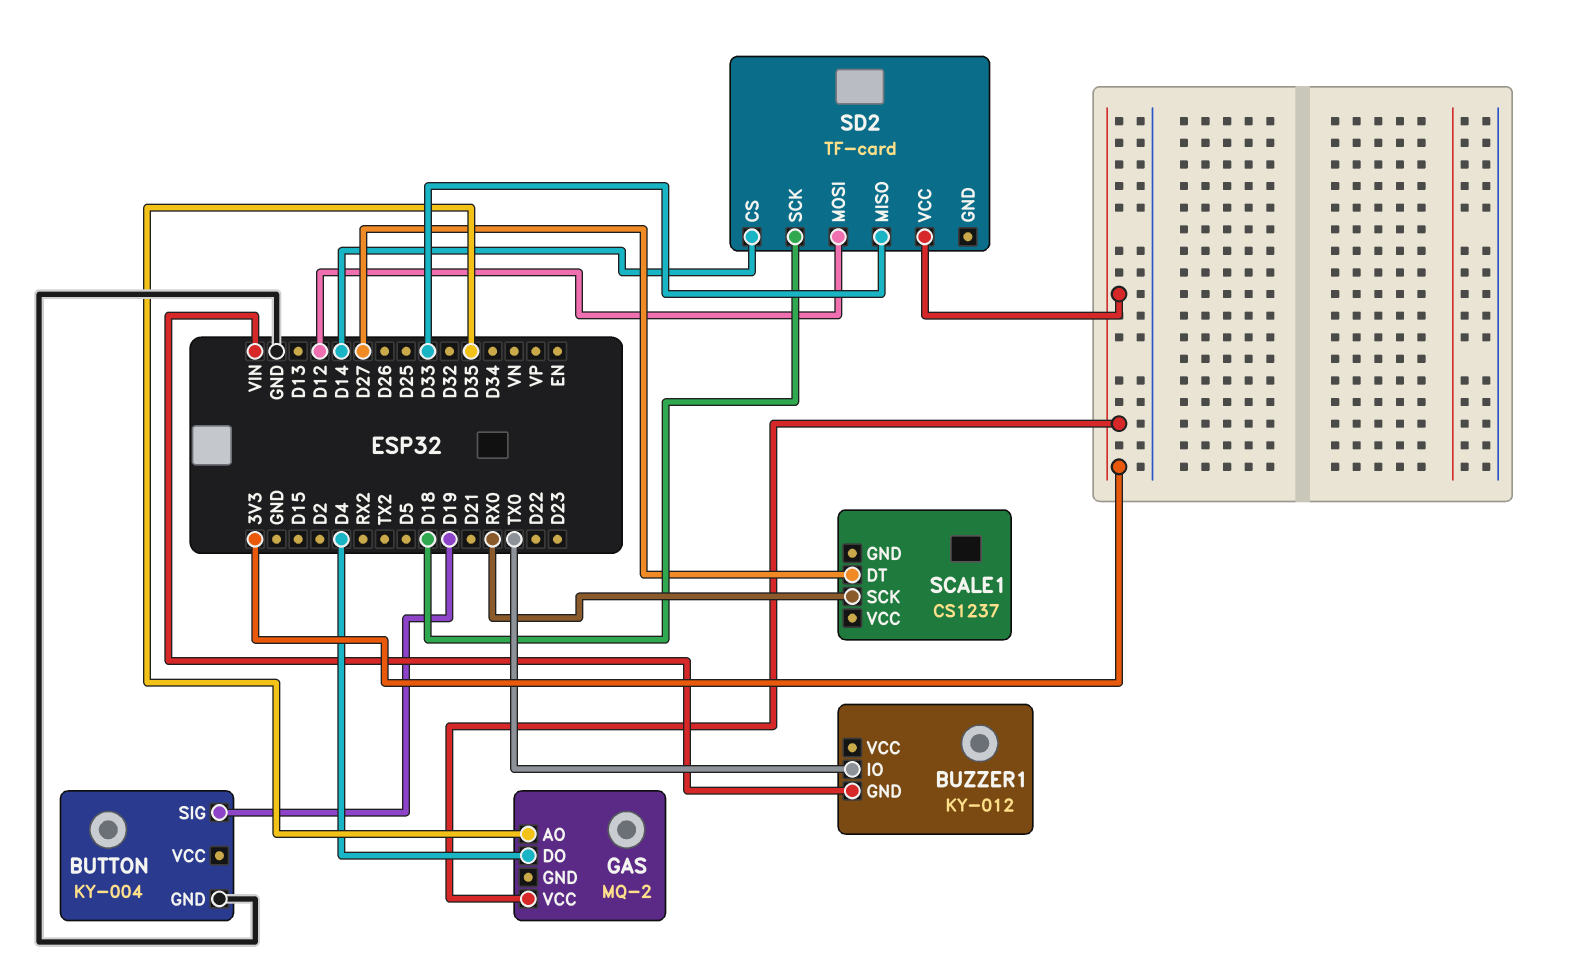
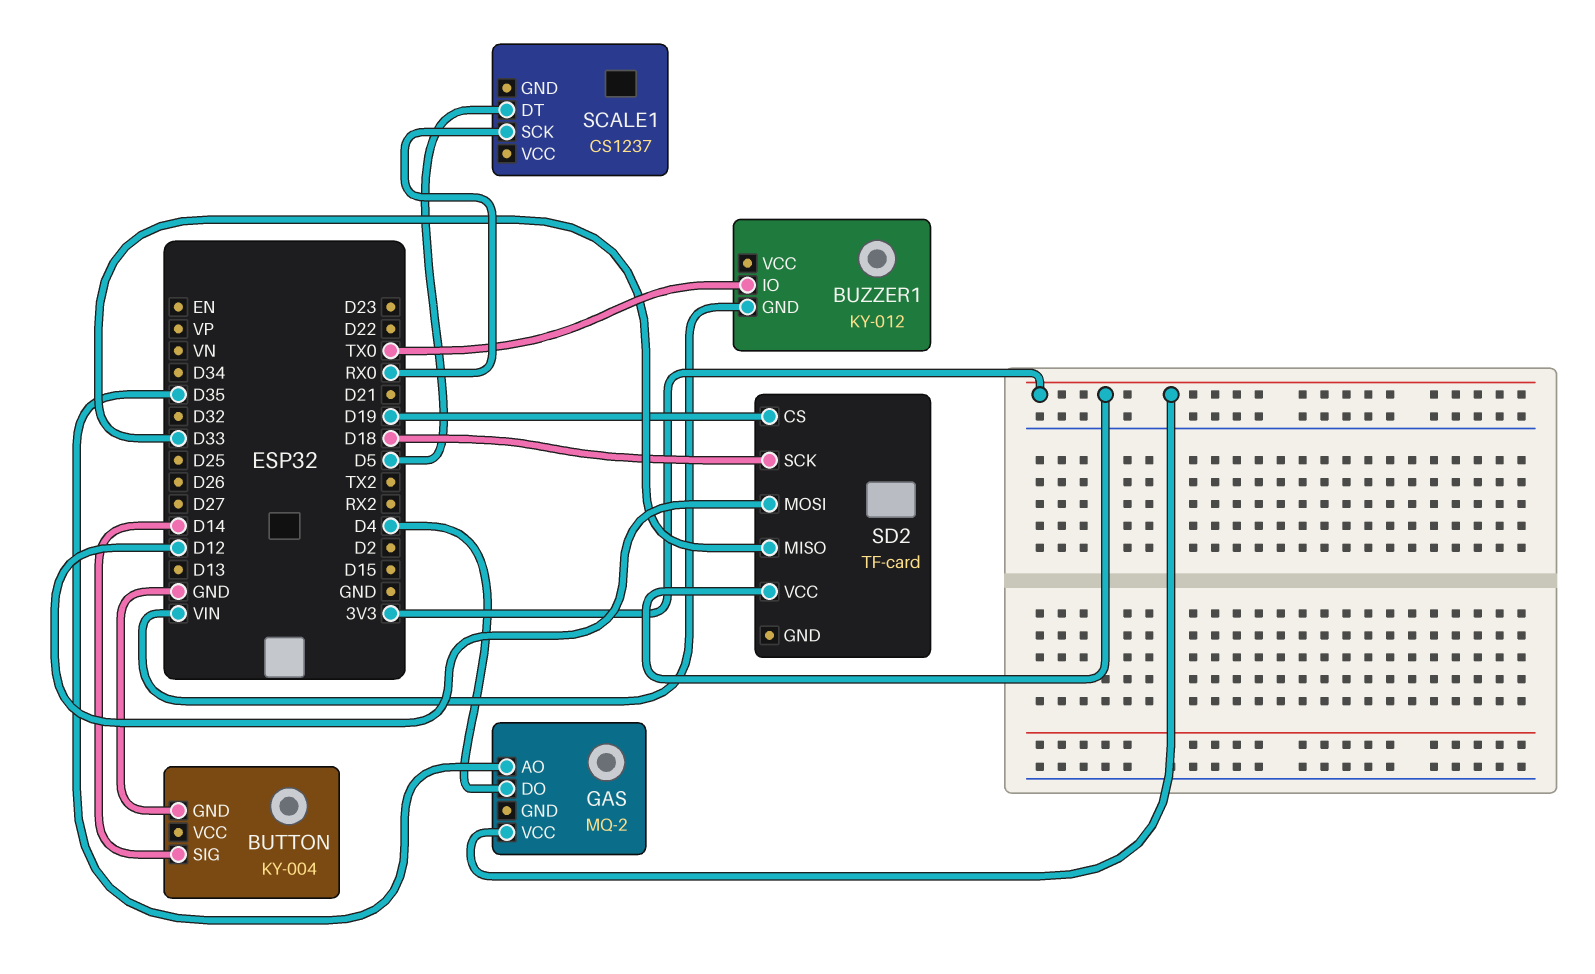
BUTTON pin SIG: D19 -> D14
SCALE1 pin DT: D27 -> D5
SD2 pin CS: D14 -> D19

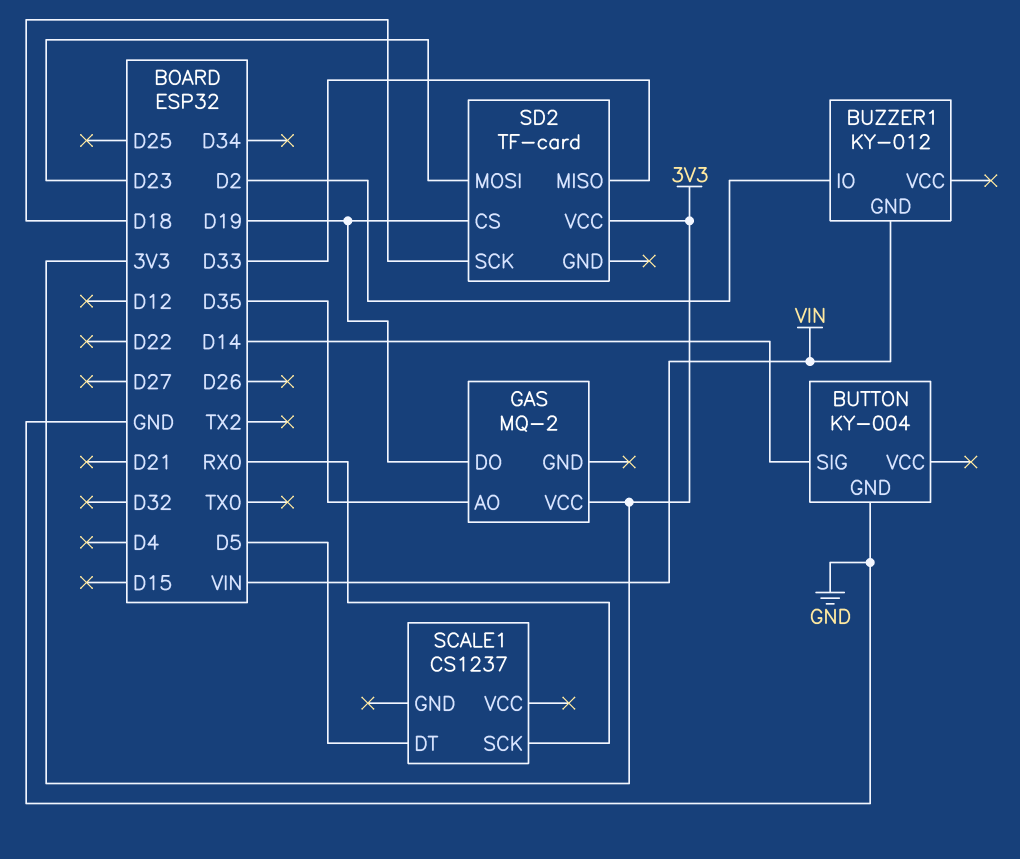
BUZZER1 pin IO: TX0 -> D2
GAS pin DO: D4 -> D19
SD2 pin MOSI: D12 -> D23

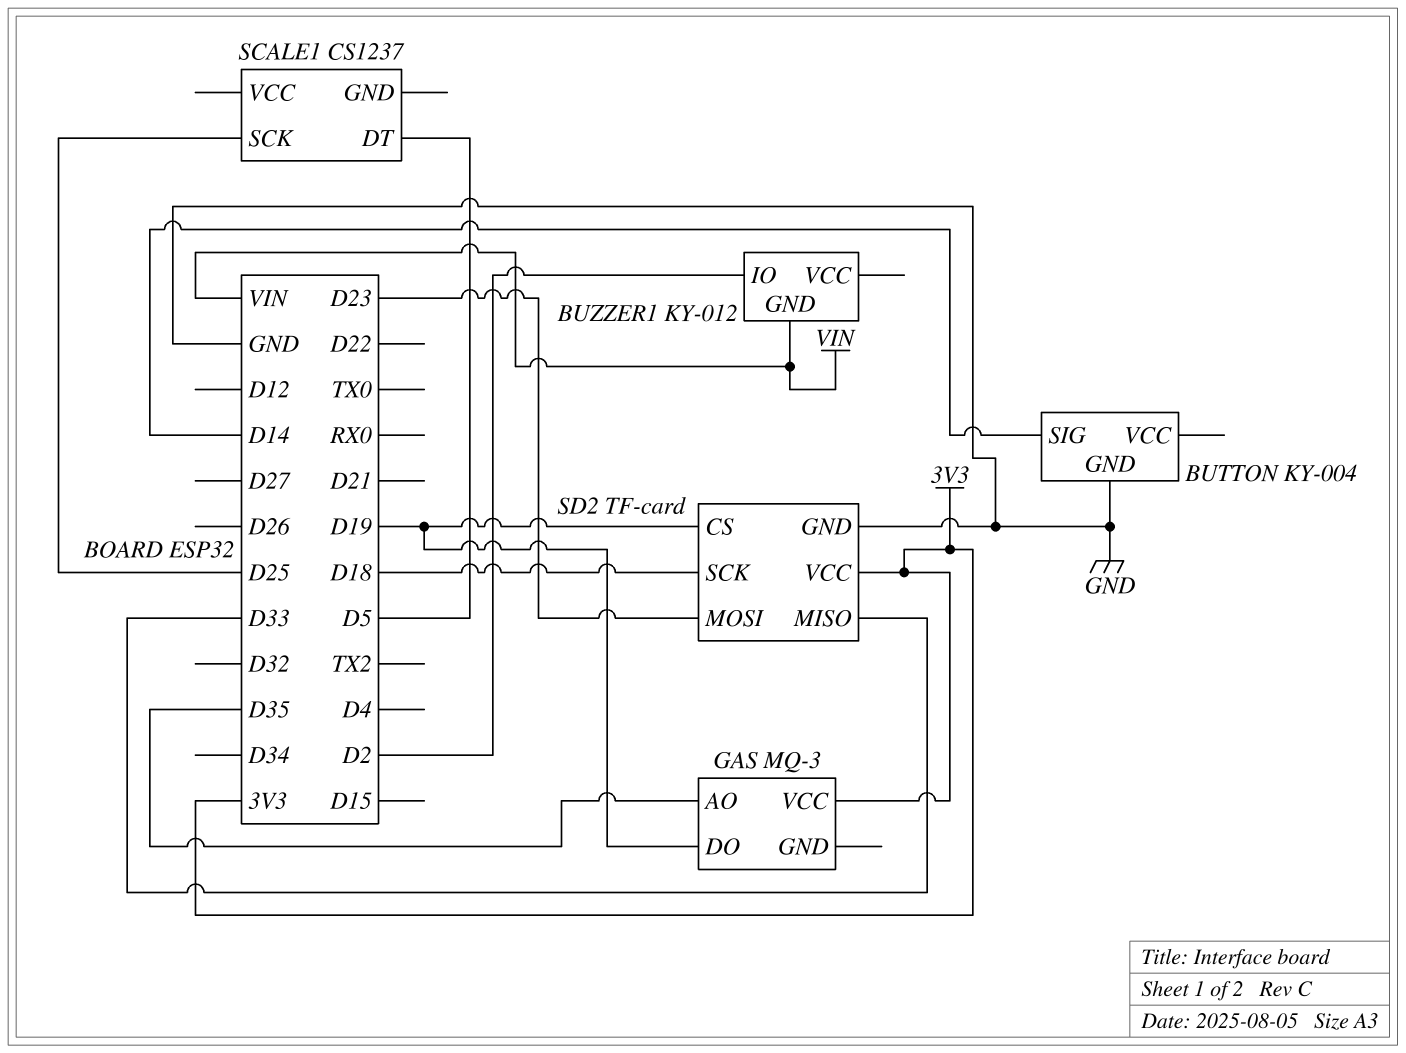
GAS: MQ-2 -> MQ-3
SCALE1 pin SCK: RX0 -> D25
SD2 pin GND: none -> GND

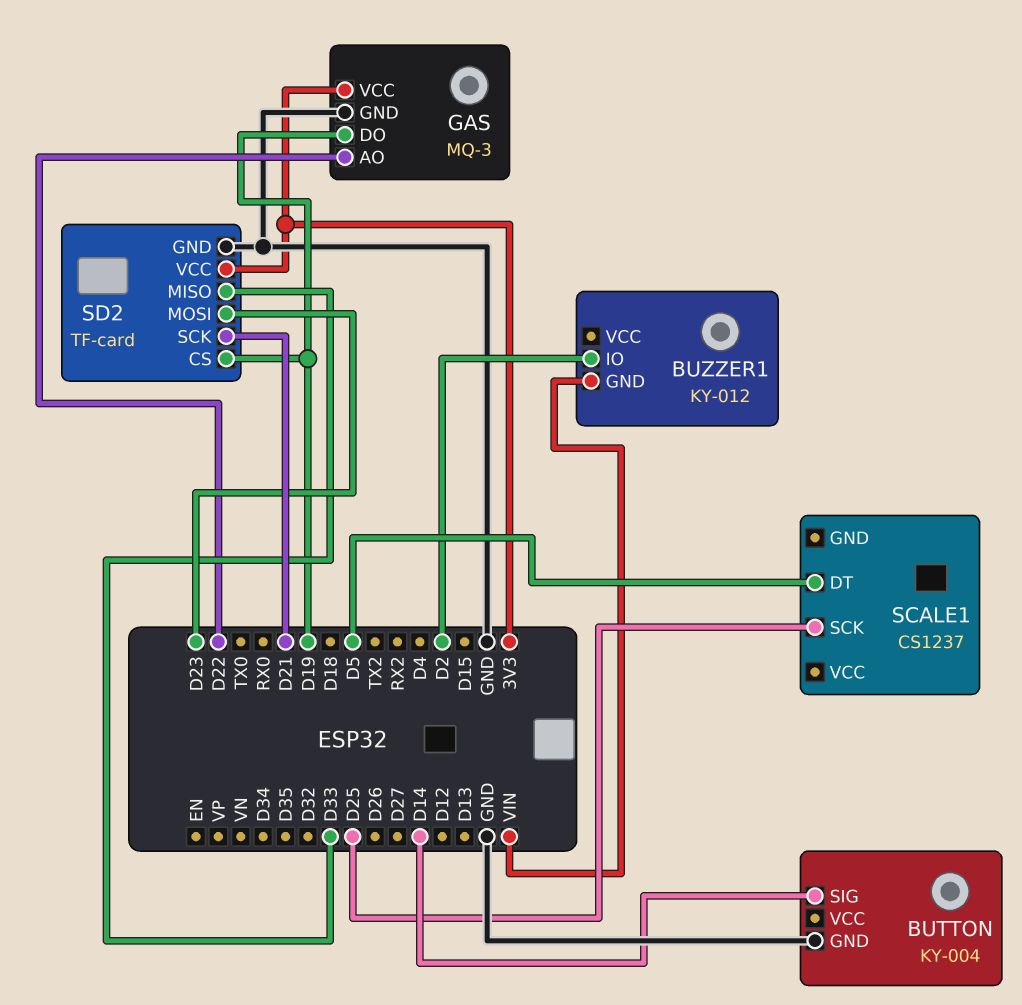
GAS pin AO: D35 -> D22
GAS pin GND: none -> GND
SD2 pin SCK: D18 -> D21

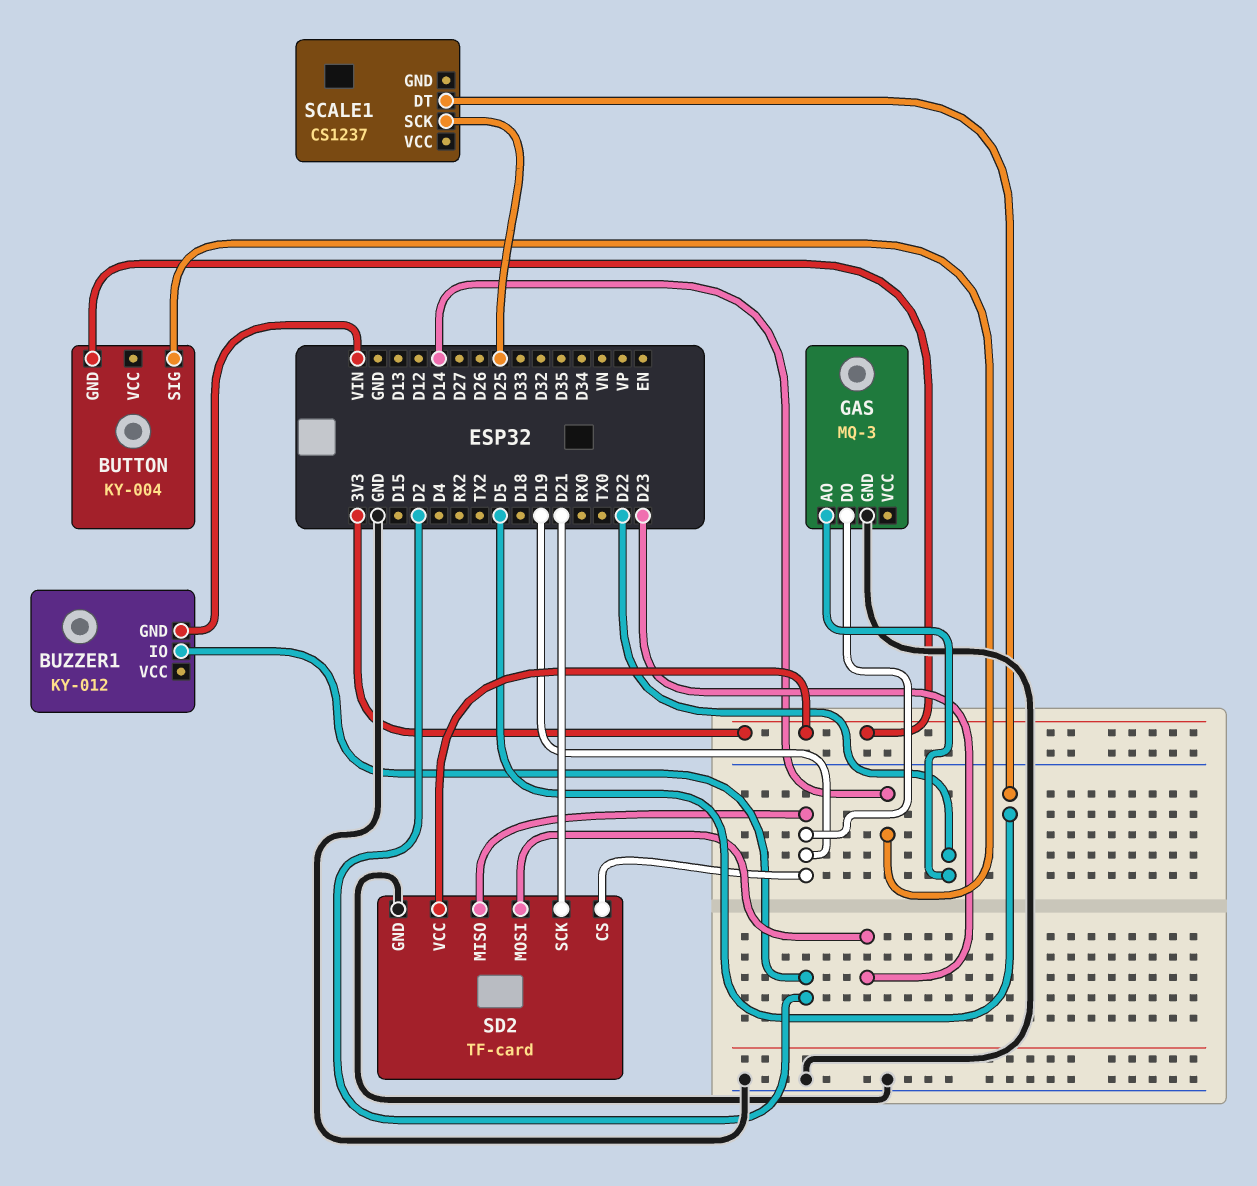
BUTTON pin GND: GND -> 3V3
GAS pin VCC: 3V3 -> none
SD2 pin MISO: D33 -> D19

